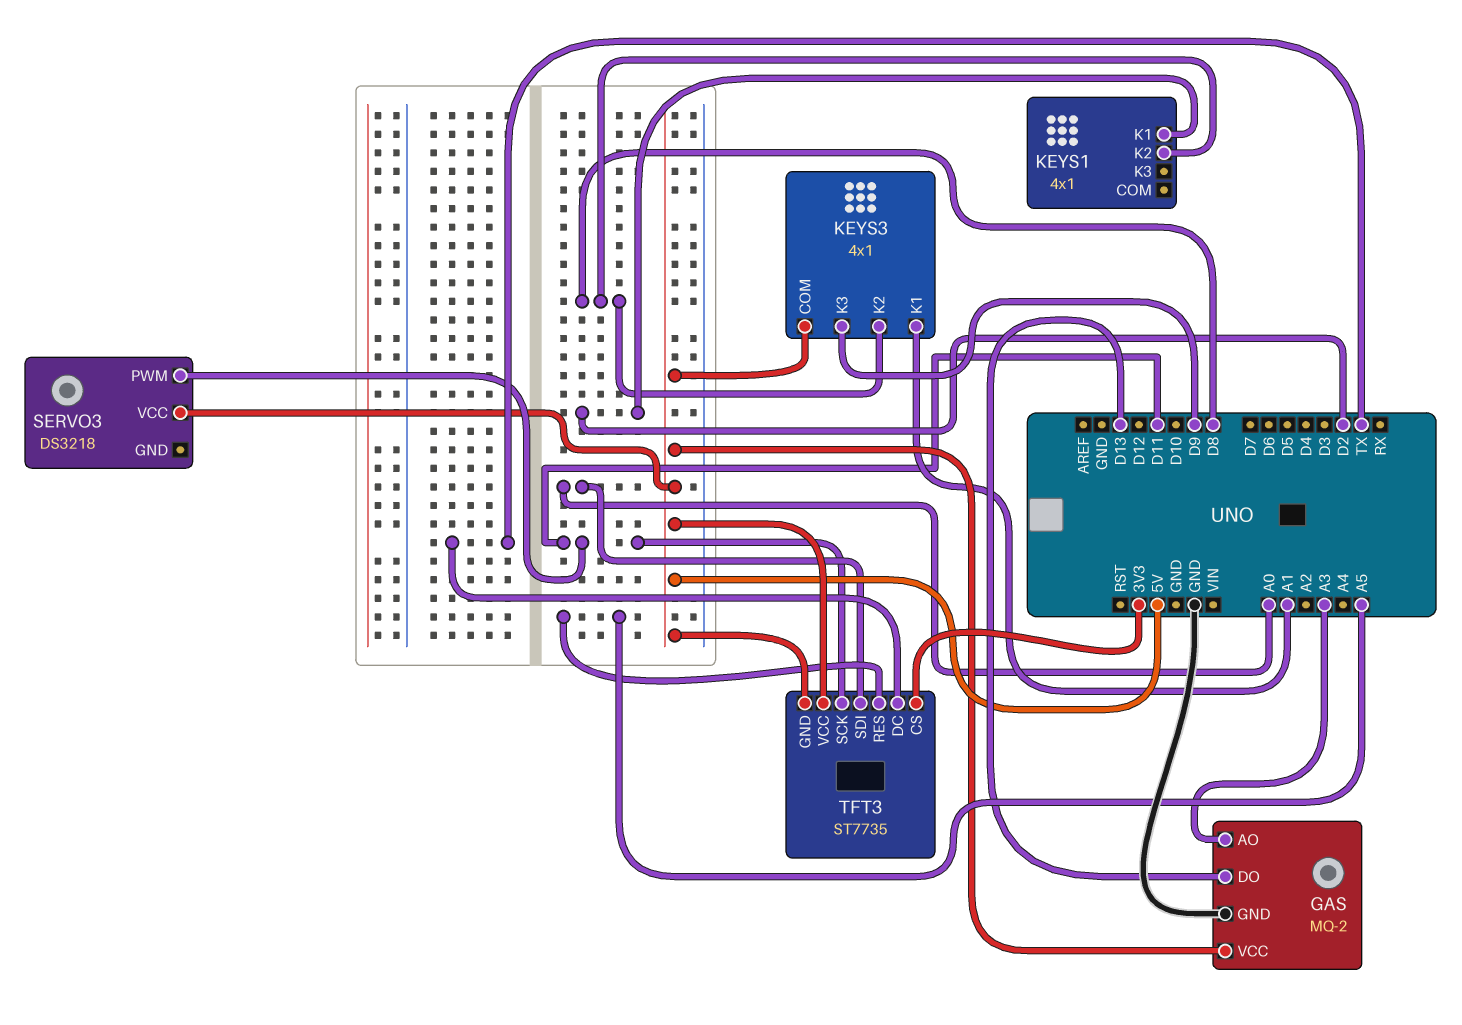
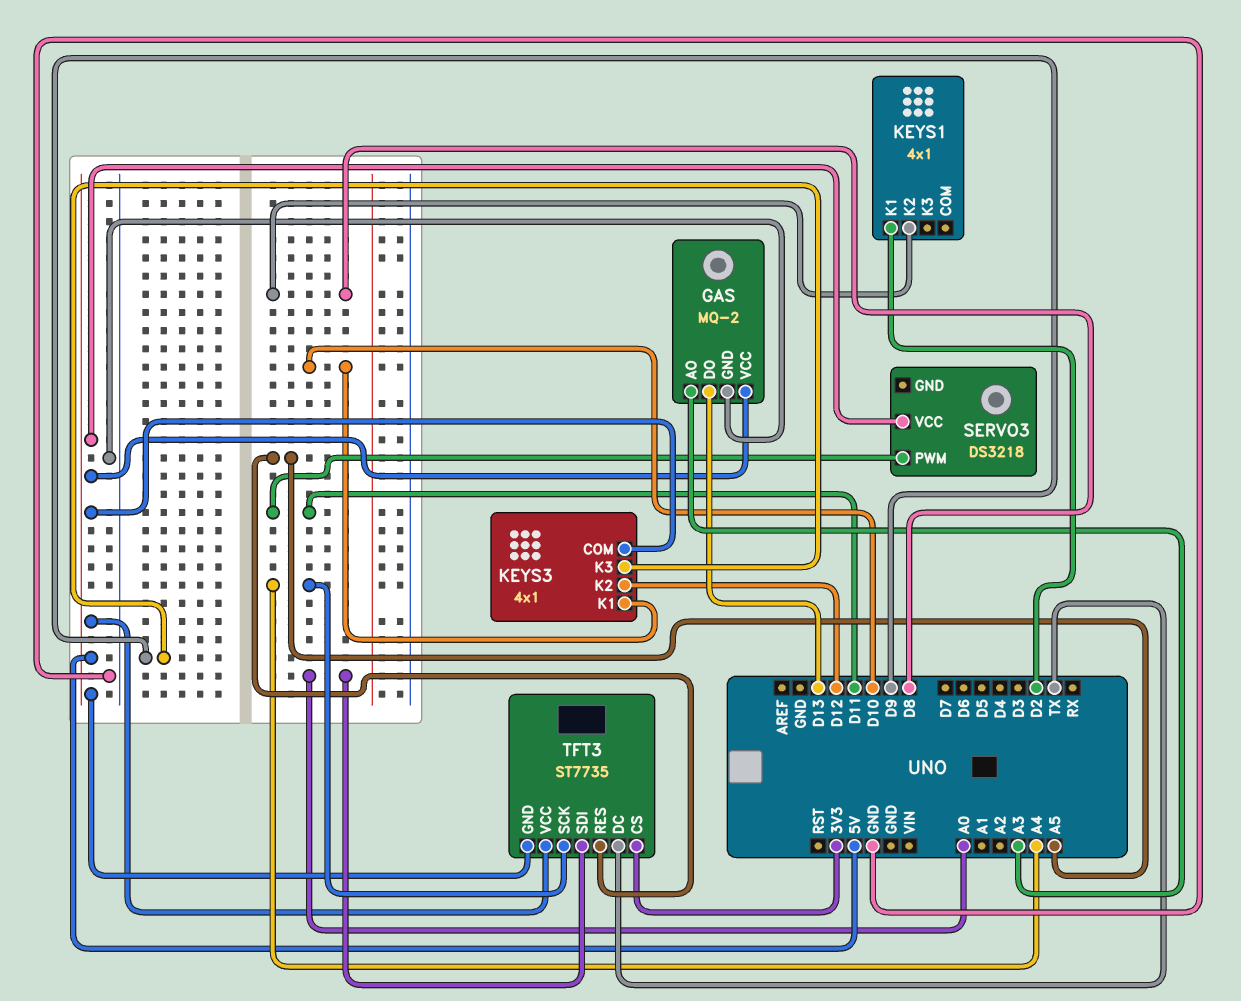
KEYS3 pin K1: A1 -> D10
KEYS3 pin K2: D8 -> D12
TFT3 pin SCK: D11 -> A4

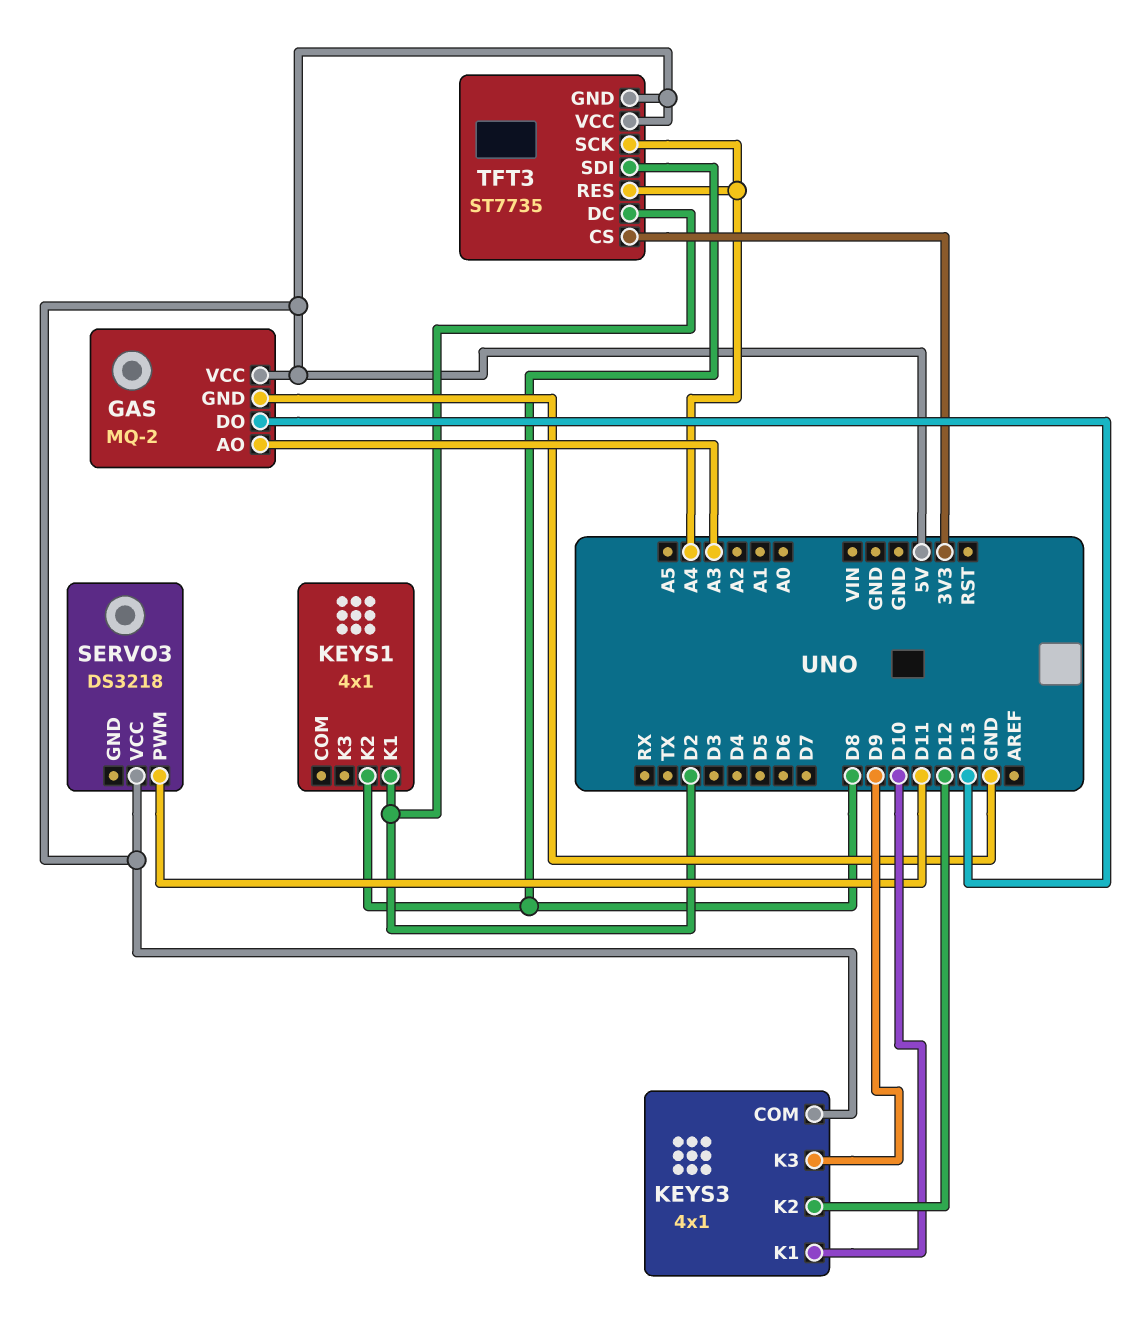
TFT3 pin DC: TX -> D2
TFT3 pin RES: A5 -> A4
TFT3 pin SDI: A0 -> D8

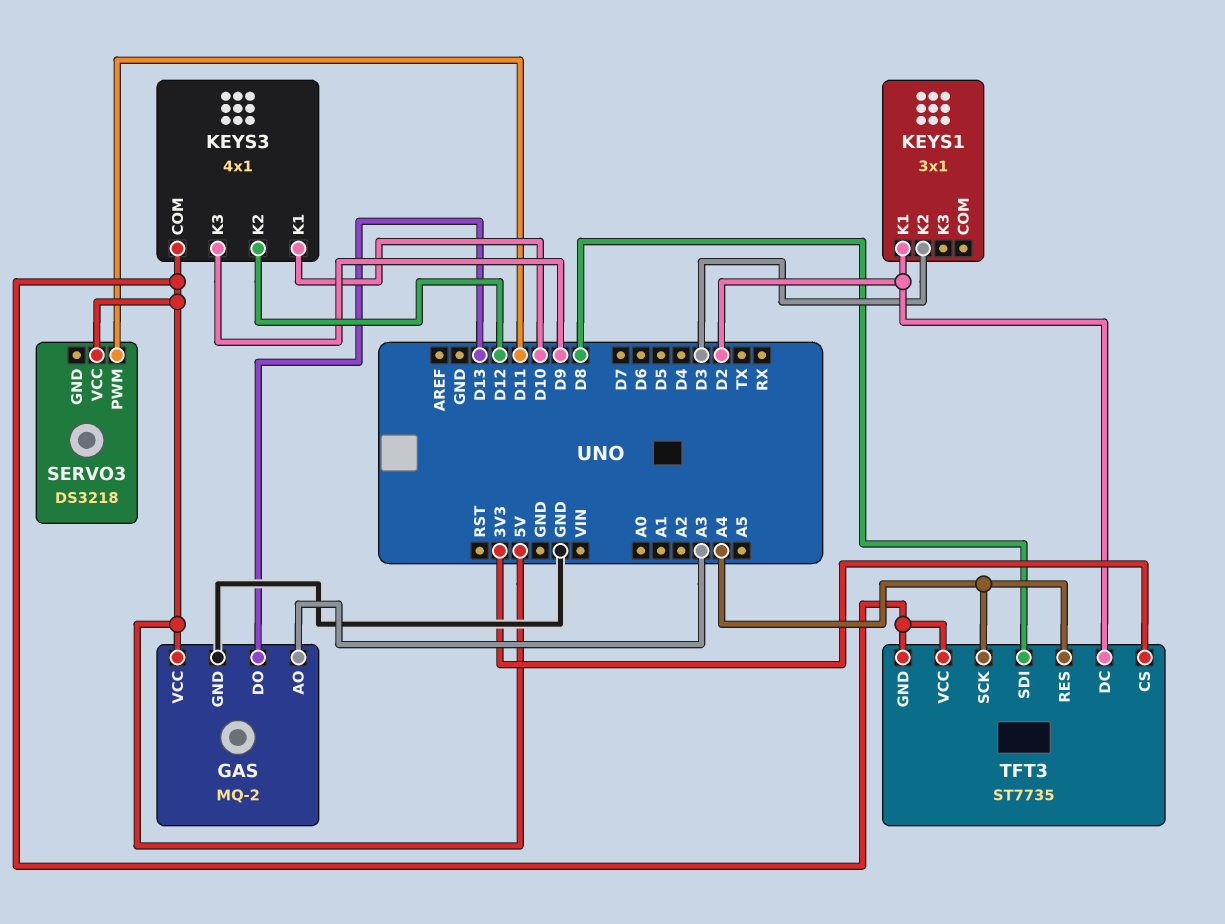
KEYS1: 4x1 -> 3x1
KEYS1 pin K2: D8 -> D3

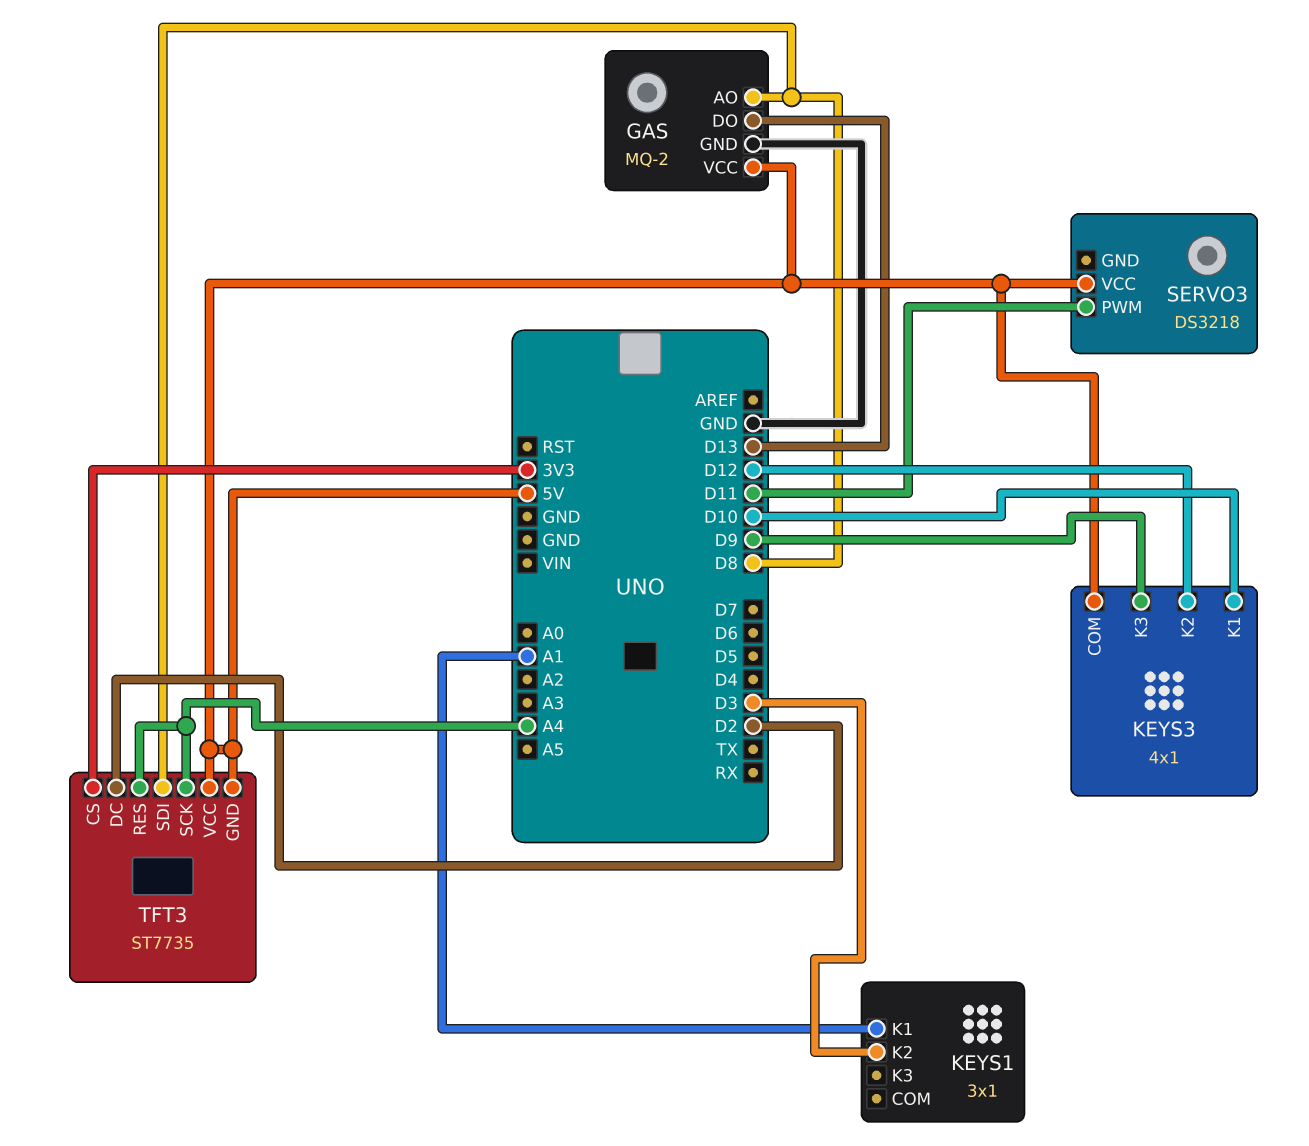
GAS pin AO: A3 -> D8
KEYS1 pin K1: D2 -> A1

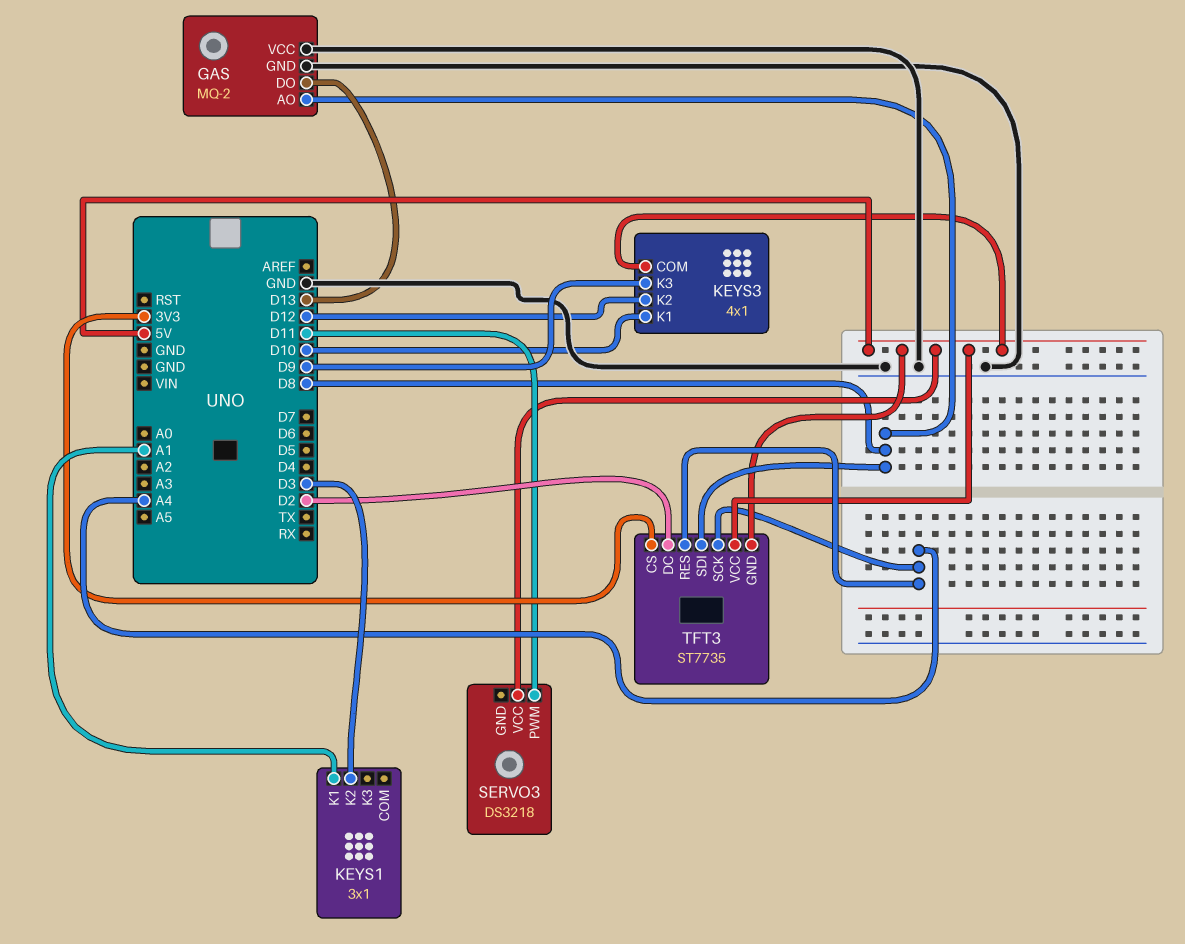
GAS pin VCC: 5V -> GND

